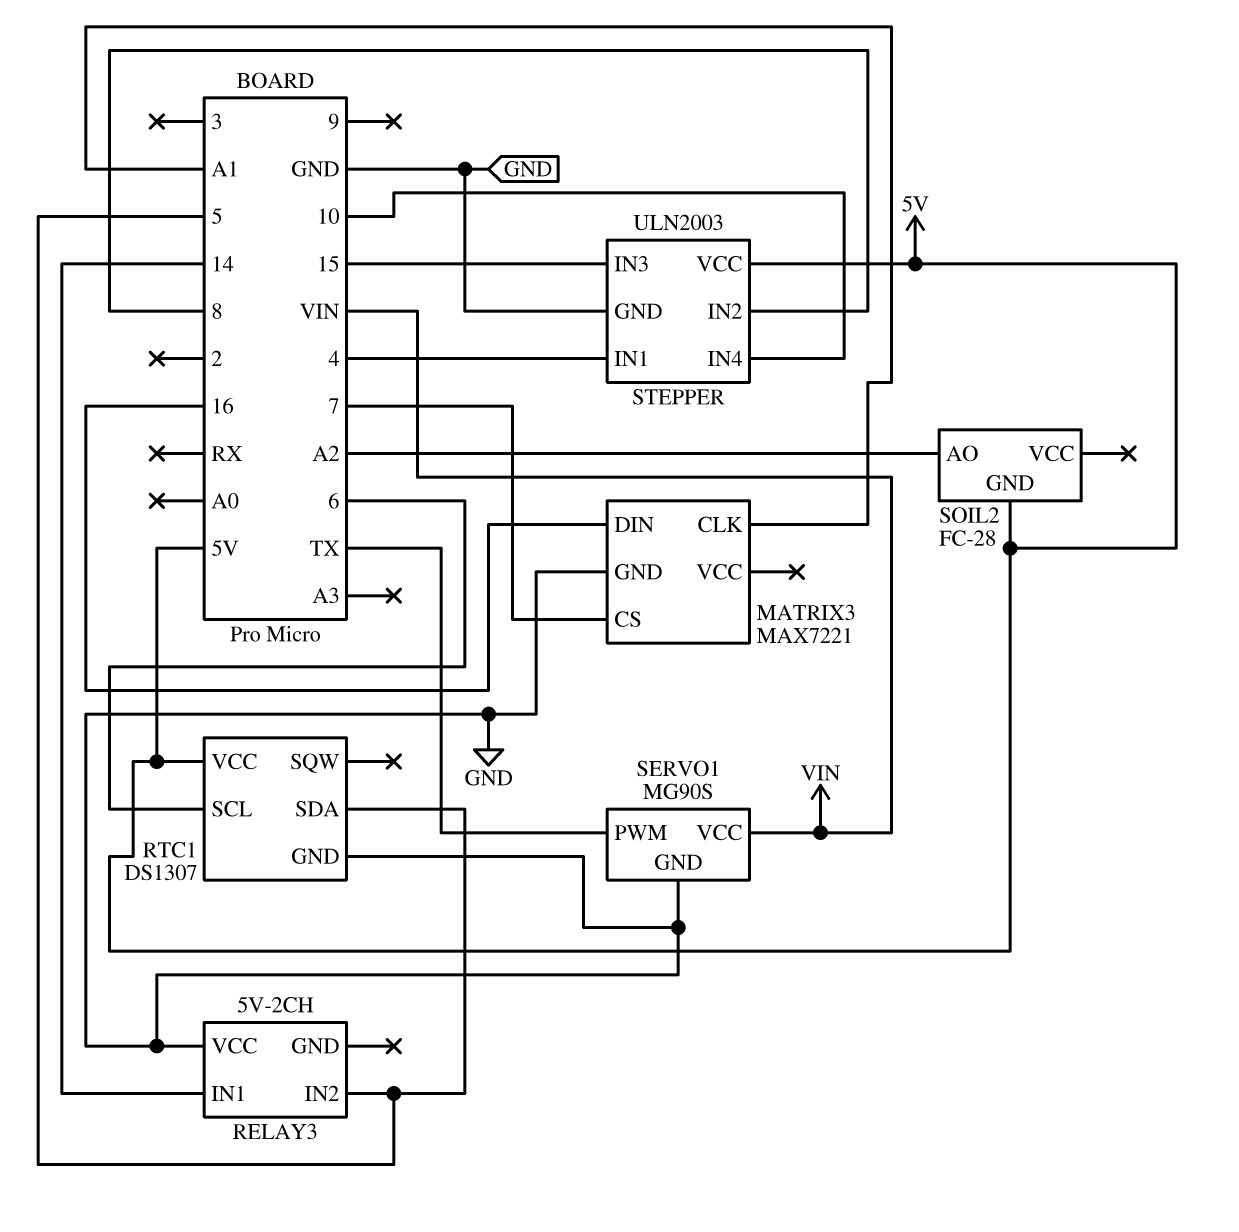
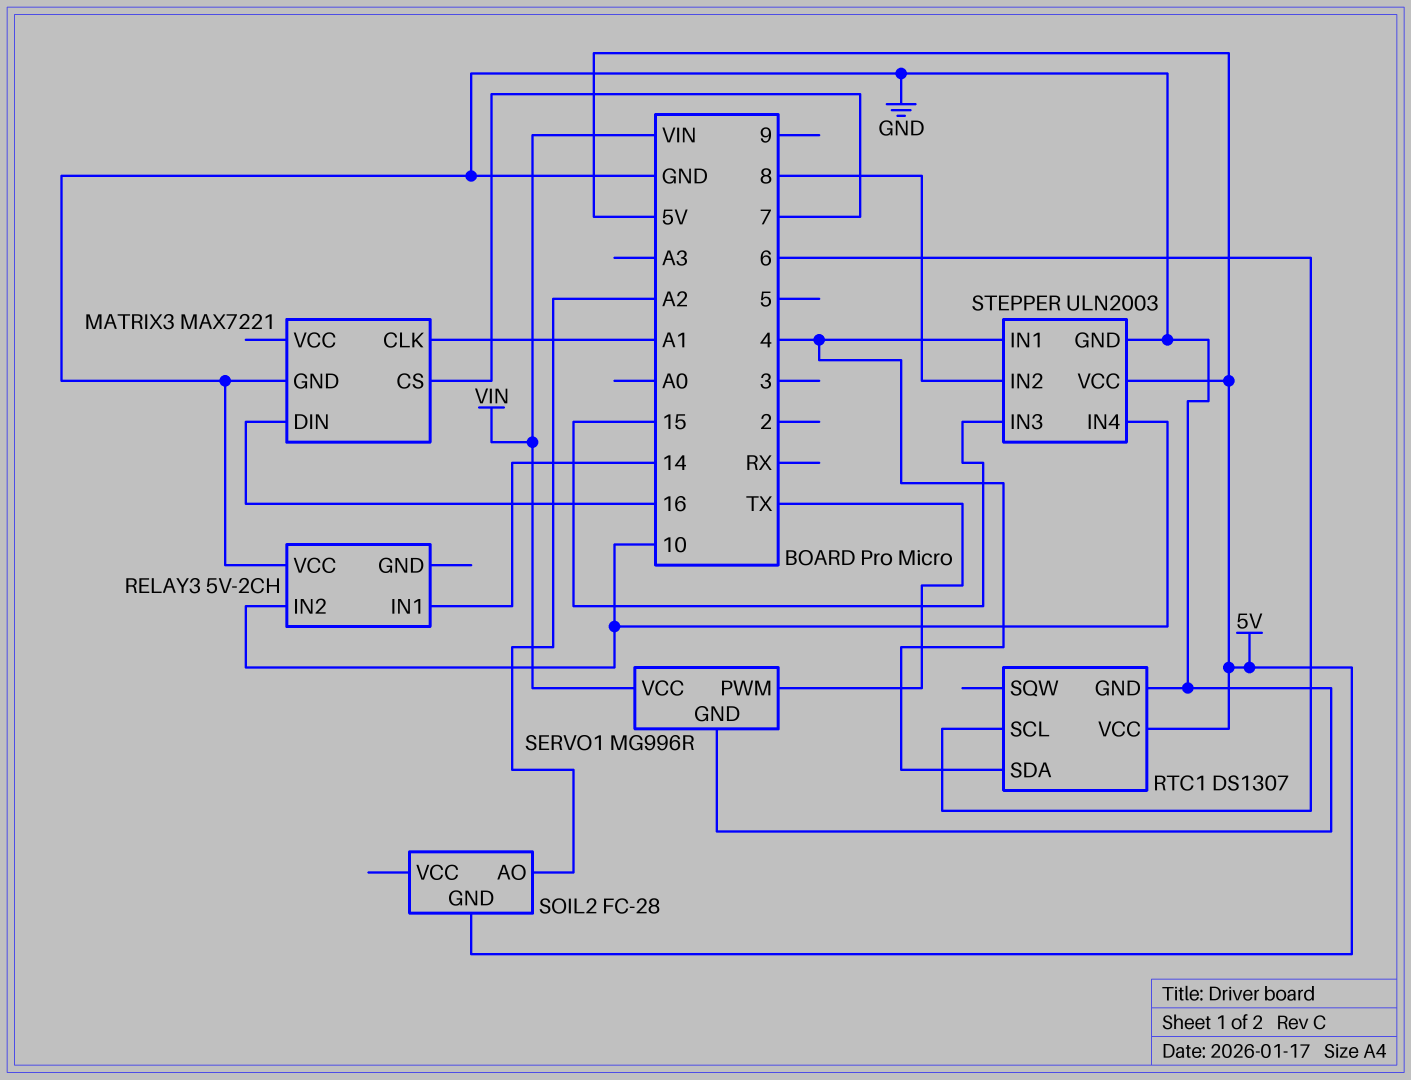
RELAY3 pin IN2: 5 -> 10
RTC1 pin SDA: 5 -> 4
SERVO1: MG90S -> MG996R

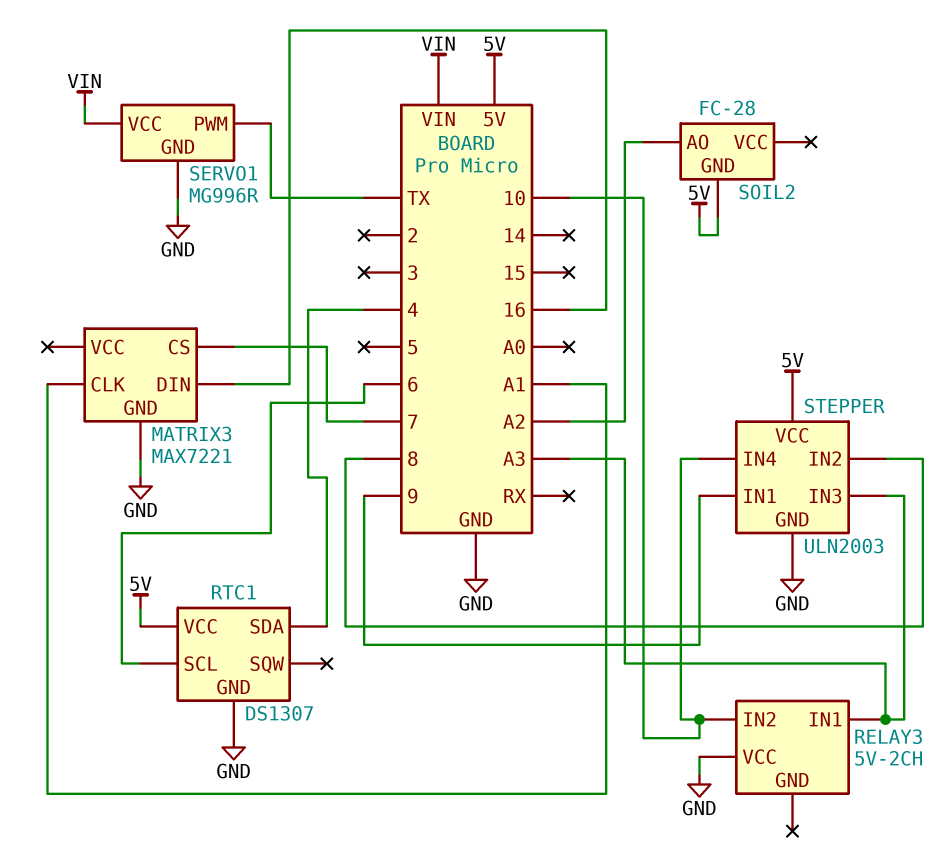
RELAY3 pin IN1: 14 -> A3
STEPPER pin IN1: 4 -> 9
STEPPER pin IN3: 15 -> A3

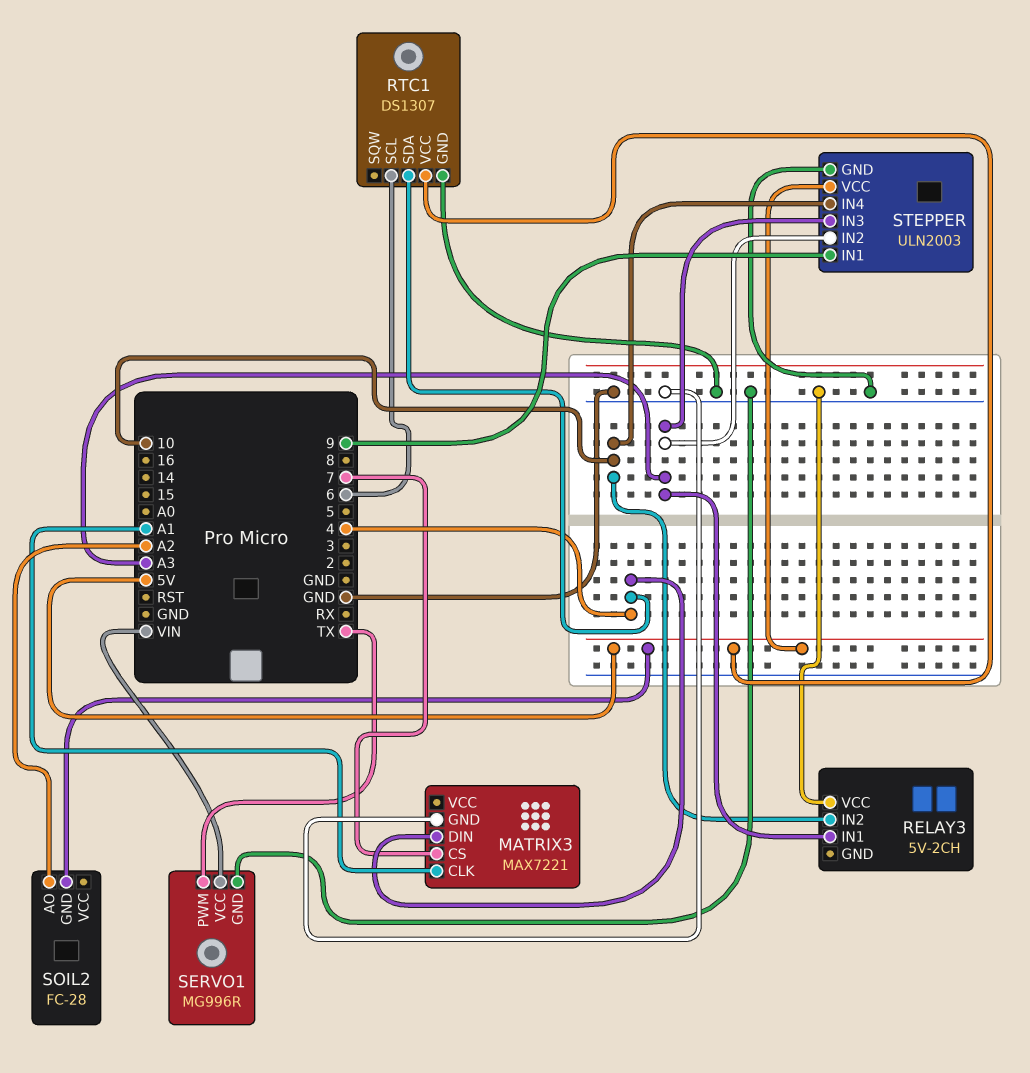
MATRIX3 pin DIN: 16 -> 4
STEPPER pin IN2: 8 -> A3

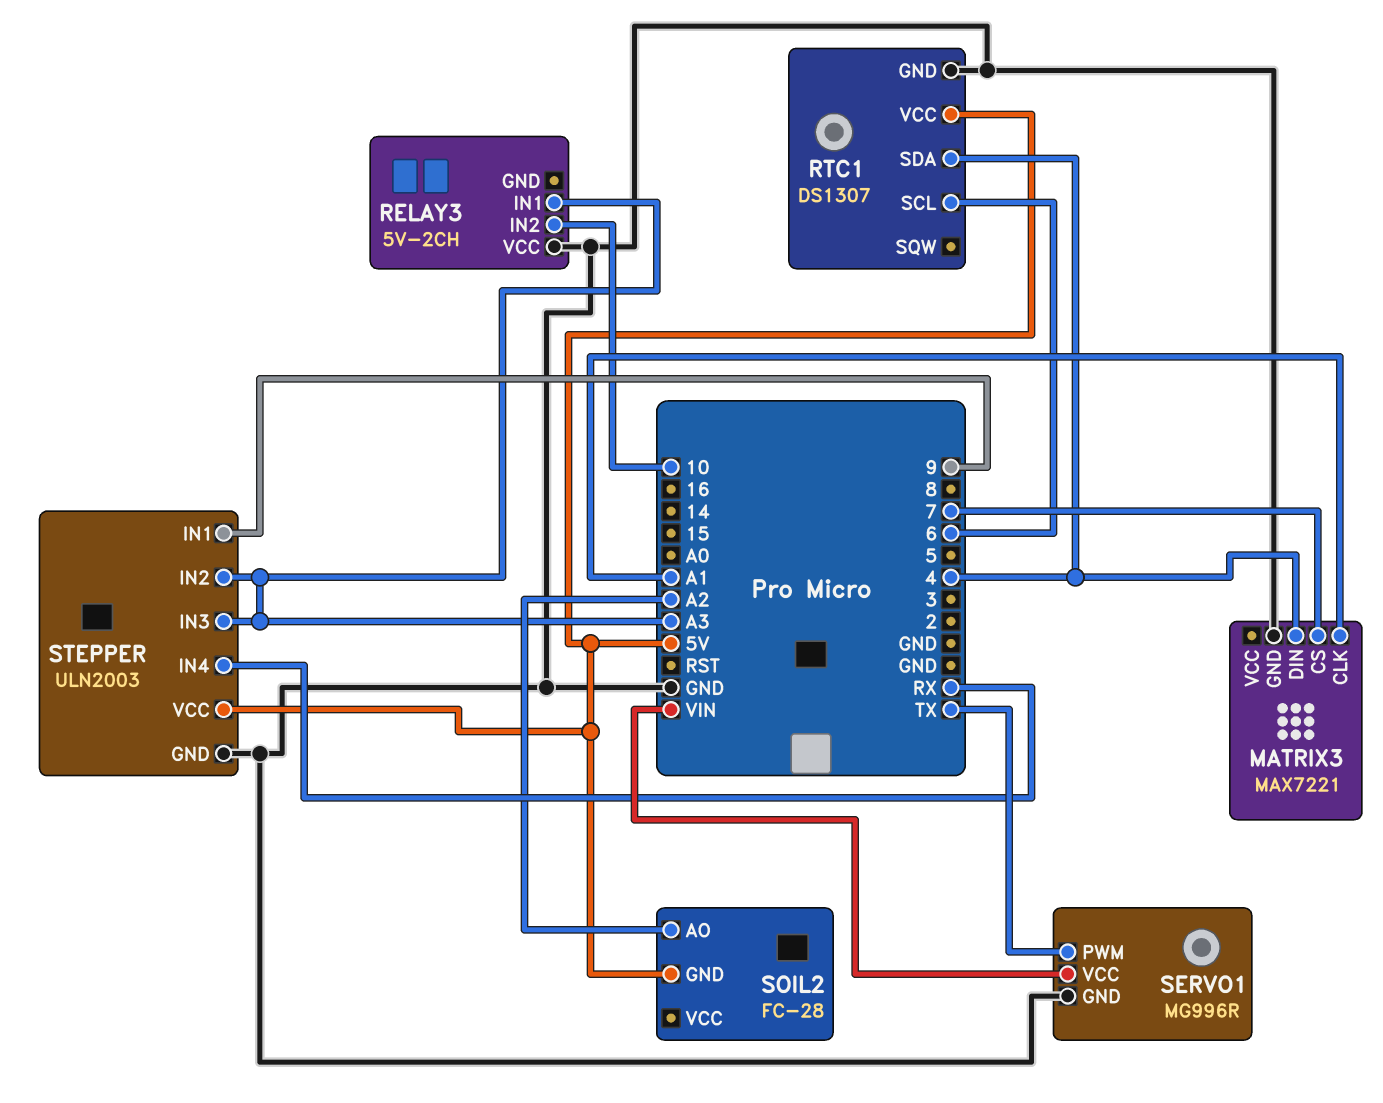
STEPPER pin IN4: 10 -> RX

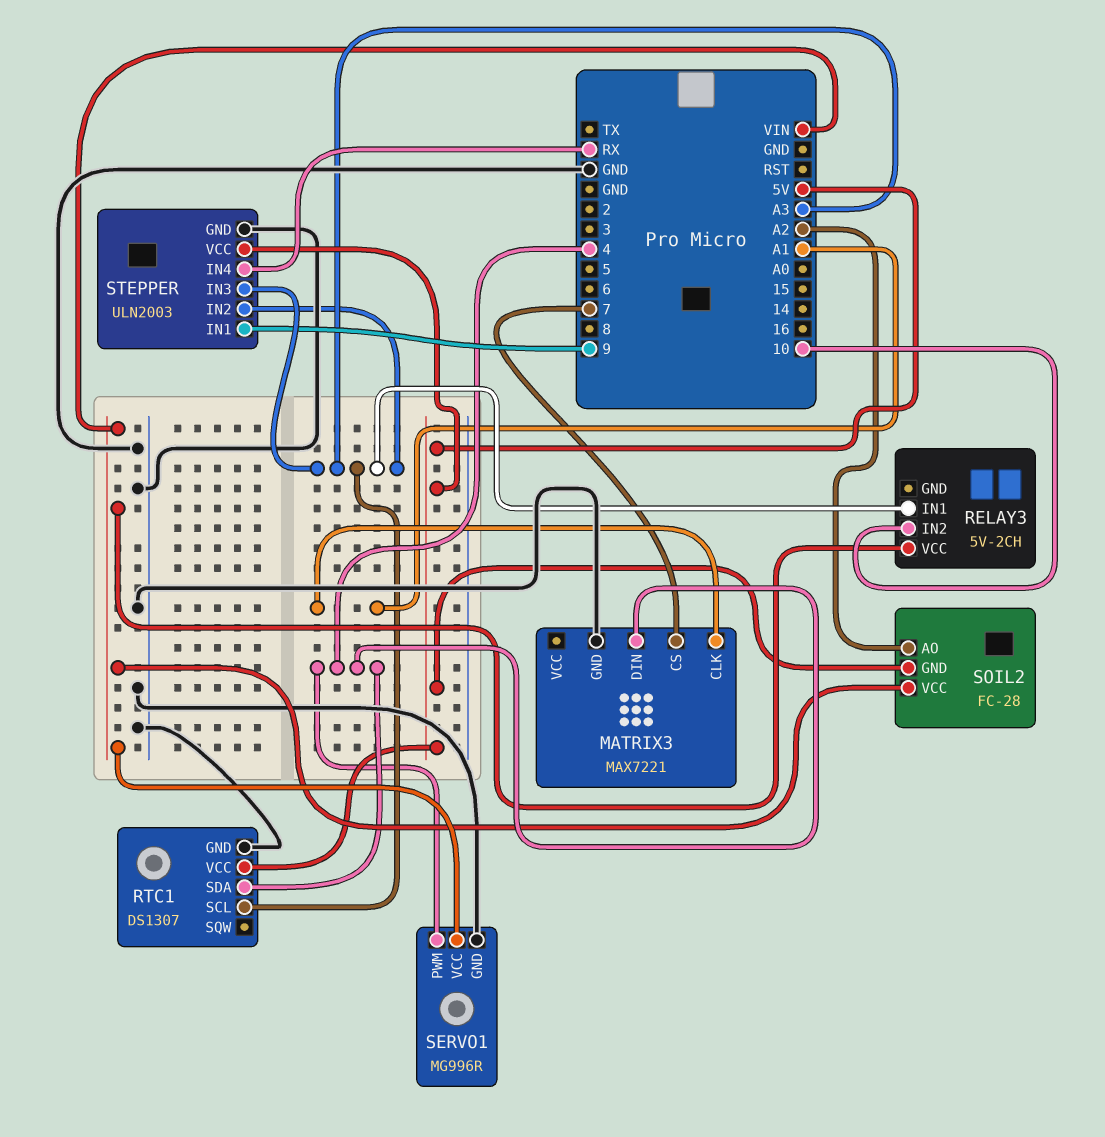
RELAY3 pin VCC: GND -> VIN
RTC1 pin SCL: 6 -> A3
SERVO1 pin PWM: TX -> 4
SOIL2 pin VCC: none -> VIN

